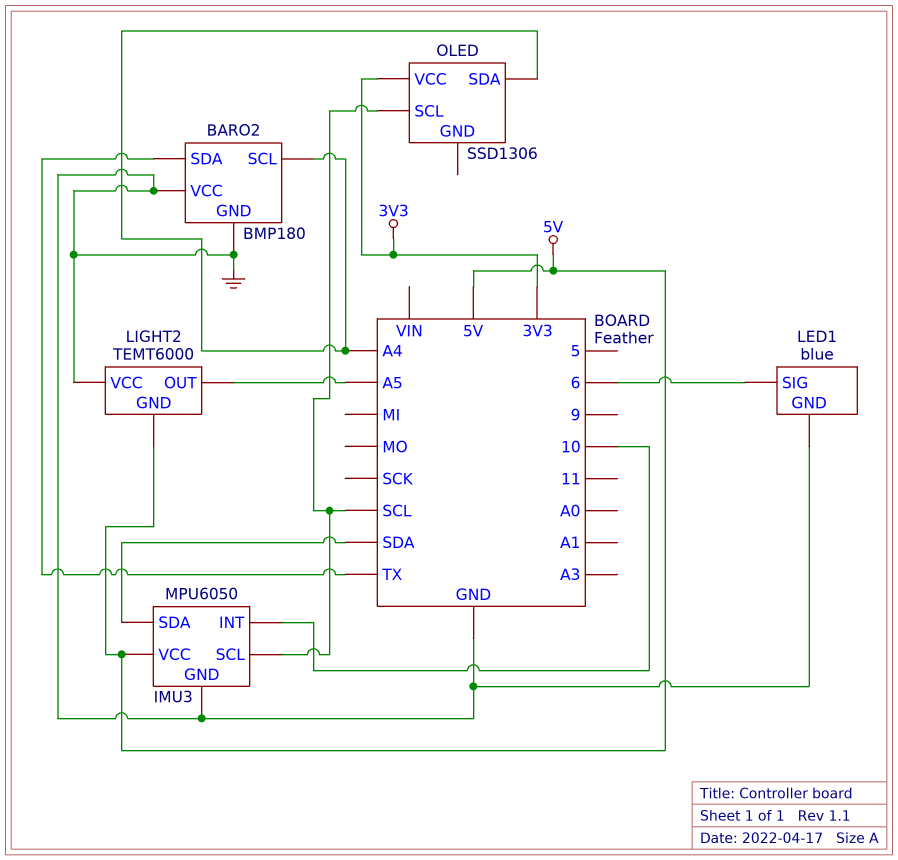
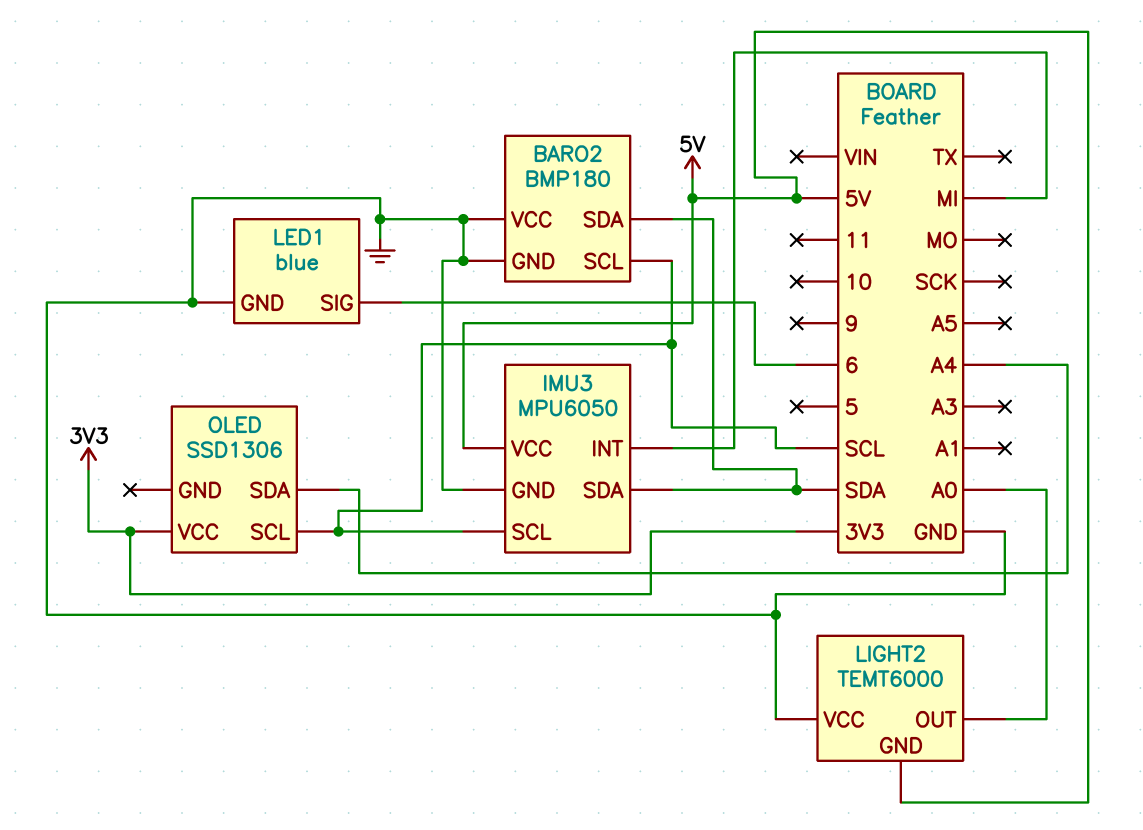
BARO2 pin SCL: A4 -> SCL
BARO2 pin SDA: TX -> SDA
IMU3 pin INT: 10 -> MI
LIGHT2 pin OUT: A5 -> A0

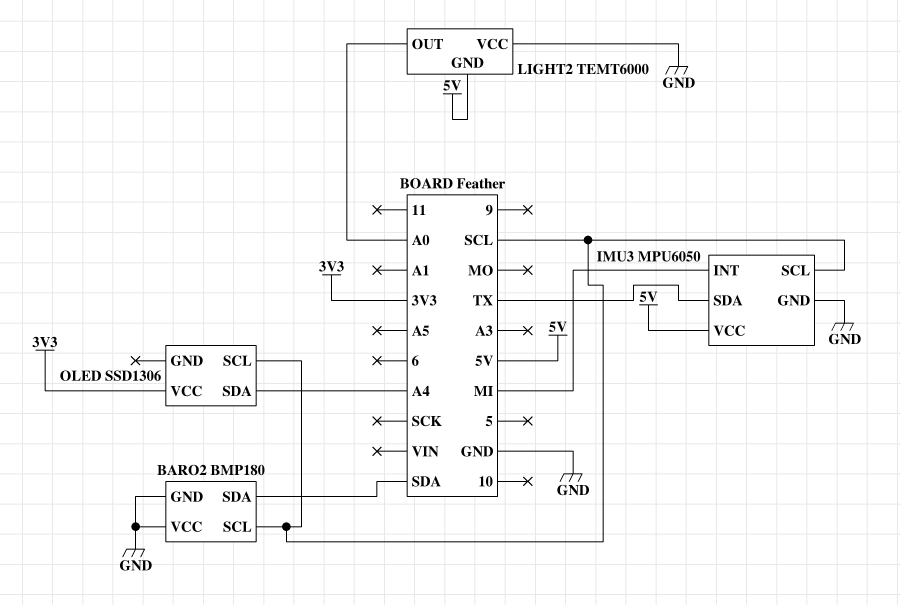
IMU3 pin SDA: SDA -> TX
LED1: blue -> none
LED1 pin GND: GND -> none
LED1 pin SIG: 6 -> none

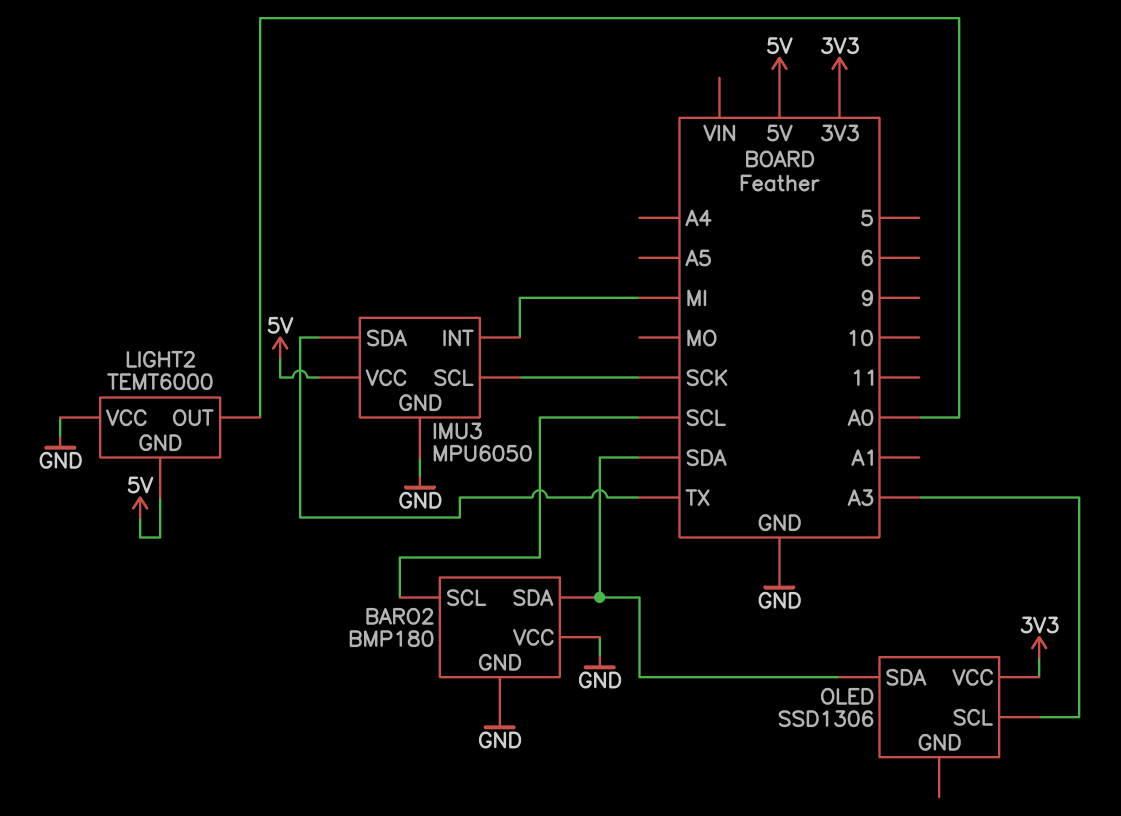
IMU3 pin SCL: SCL -> SCK
OLED pin SCL: SCL -> A3
OLED pin SDA: A4 -> SDA

